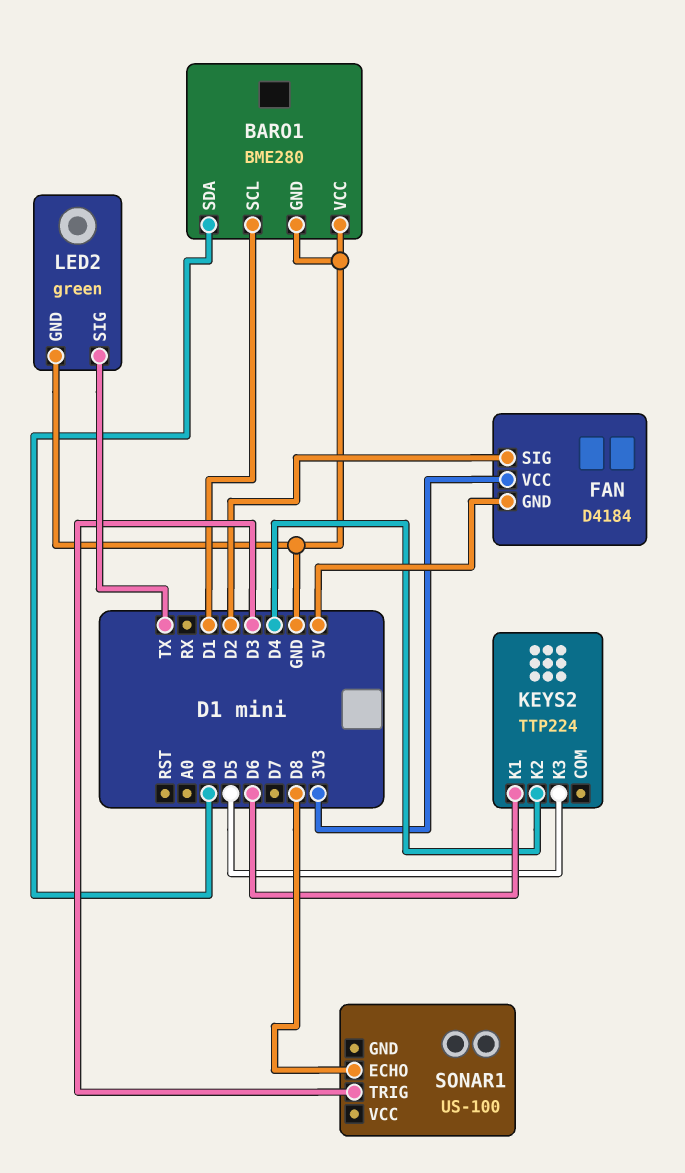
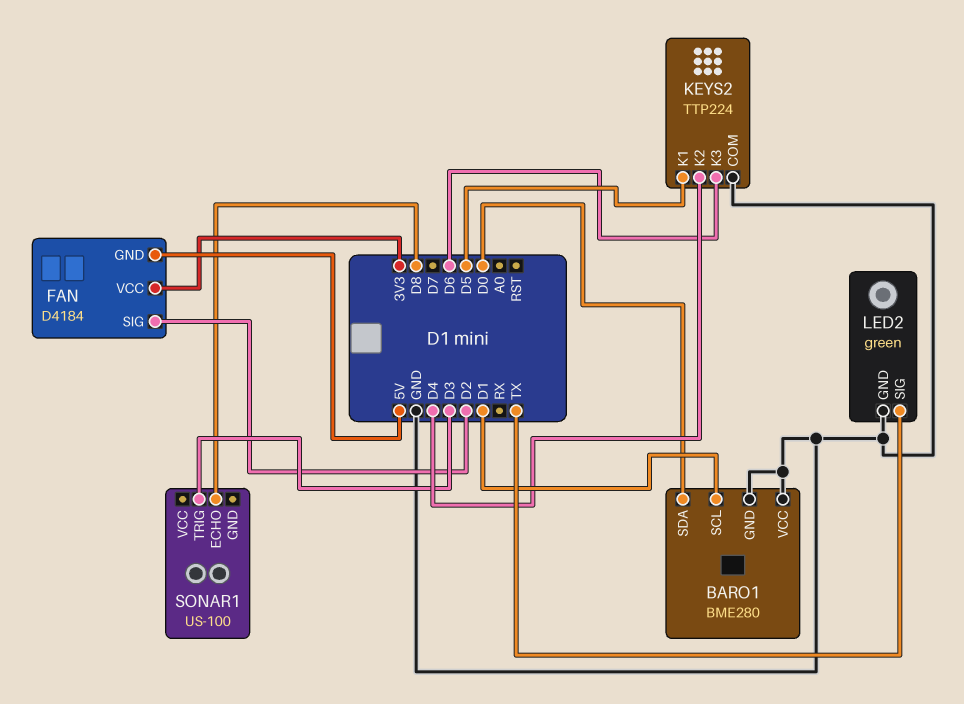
KEYS2 pin COM: none -> GND
KEYS2 pin K1: D6 -> D5
KEYS2 pin K3: D5 -> D6

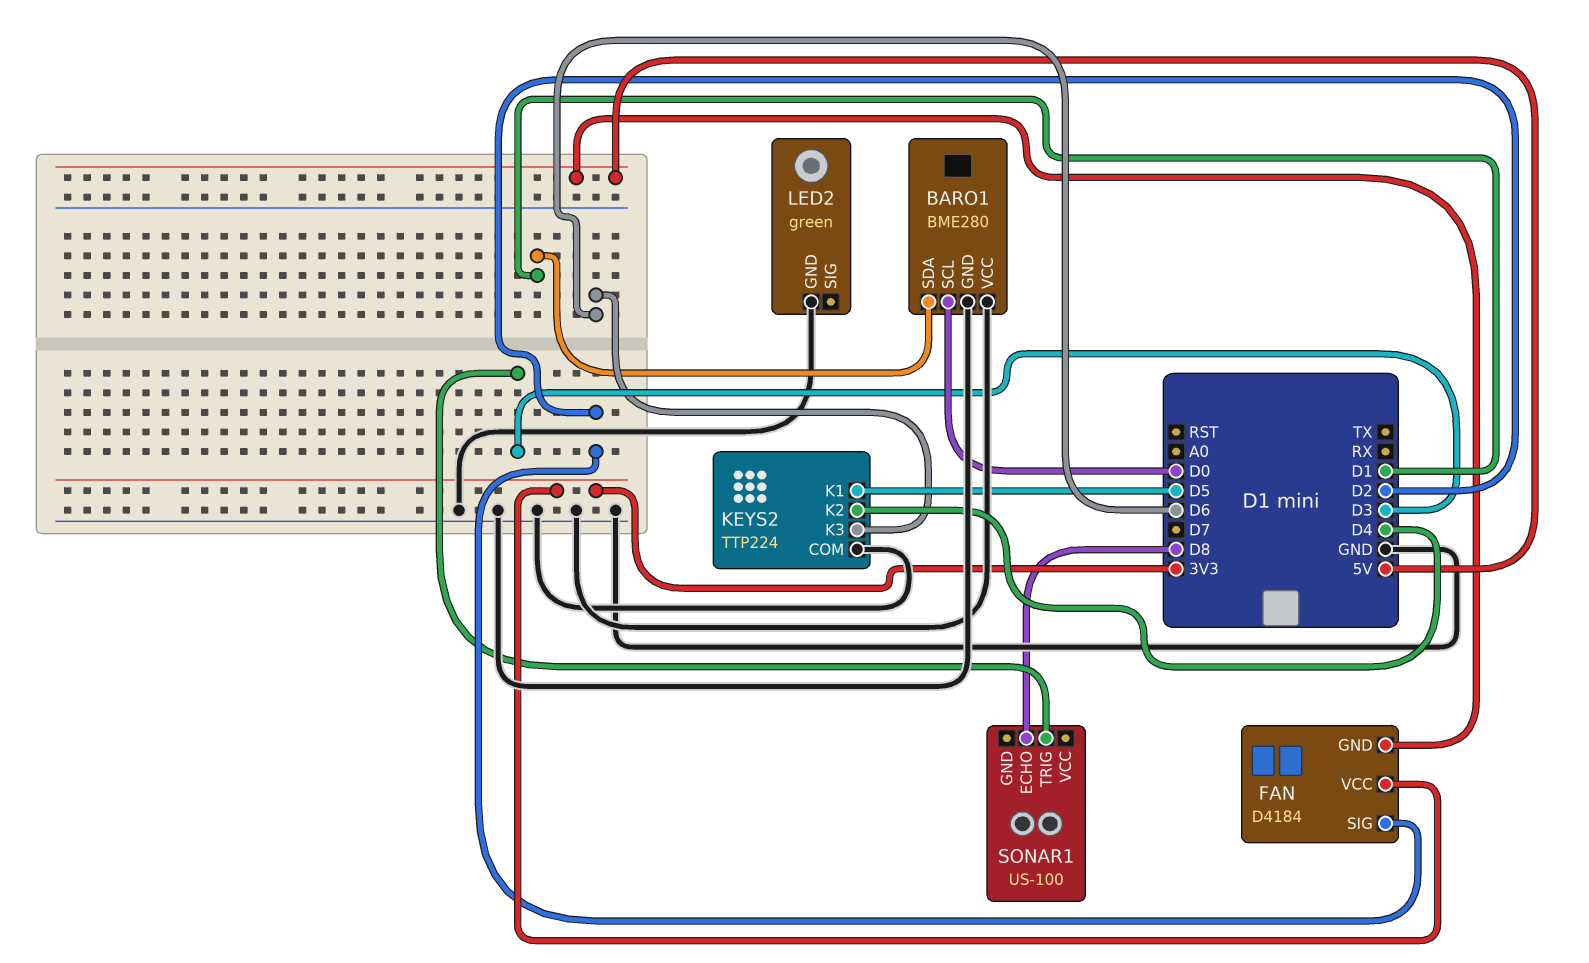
BARO1 pin SCL: D1 -> D0
BARO1 pin SDA: D0 -> D1
LED2 pin SIG: TX -> none

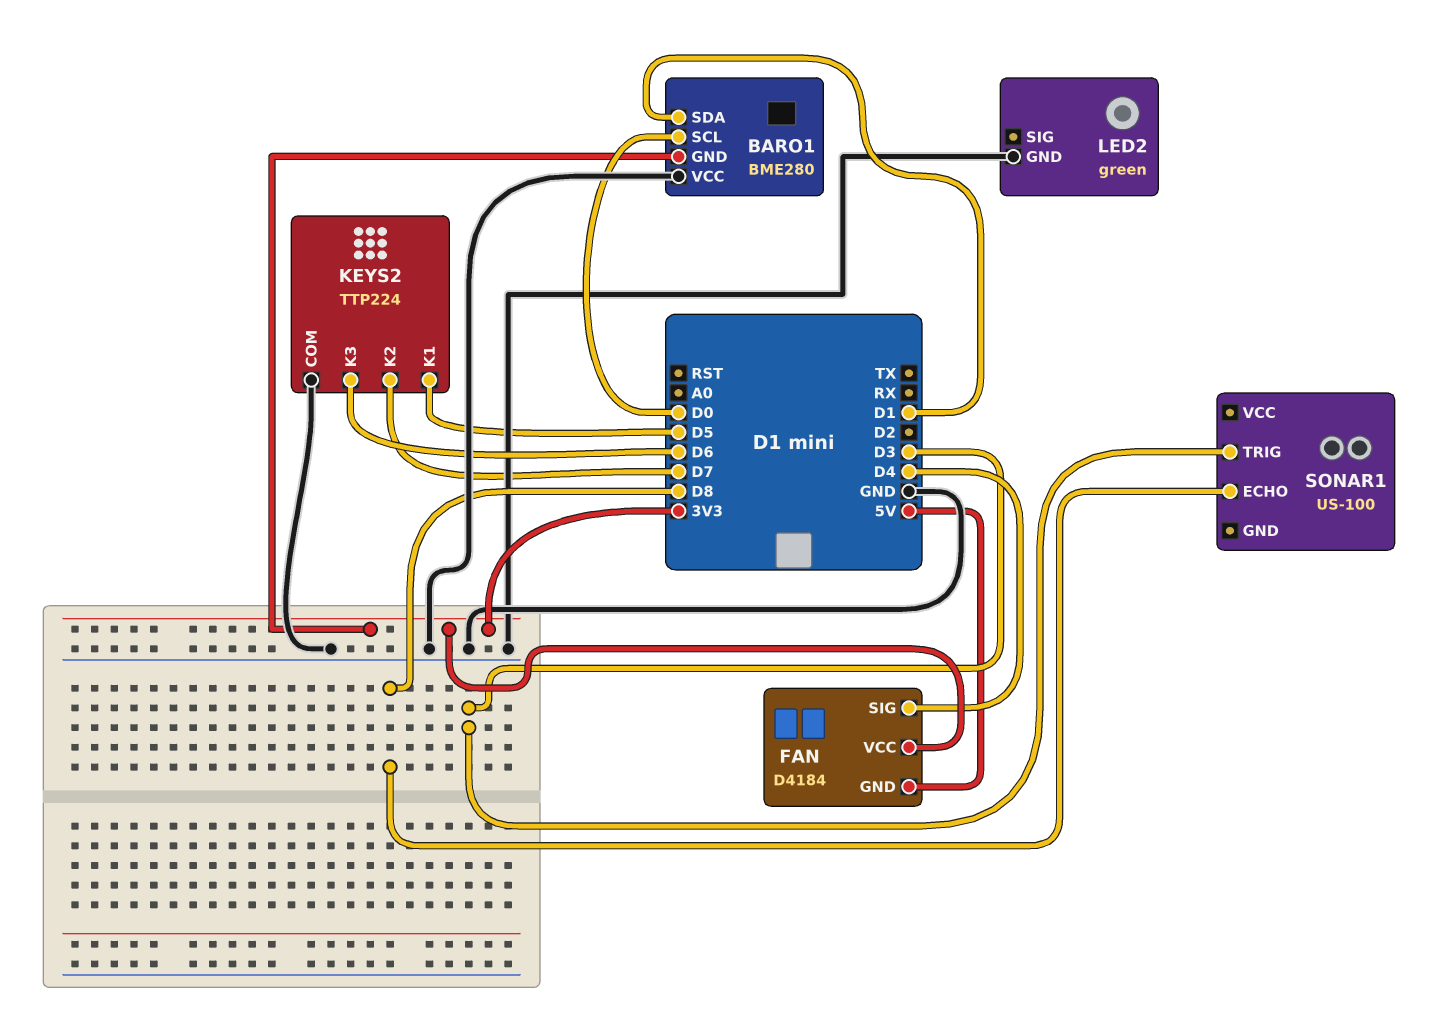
BARO1 pin GND: GND -> 3V3
FAN pin SIG: D2 -> D4
KEYS2 pin K2: D4 -> D7

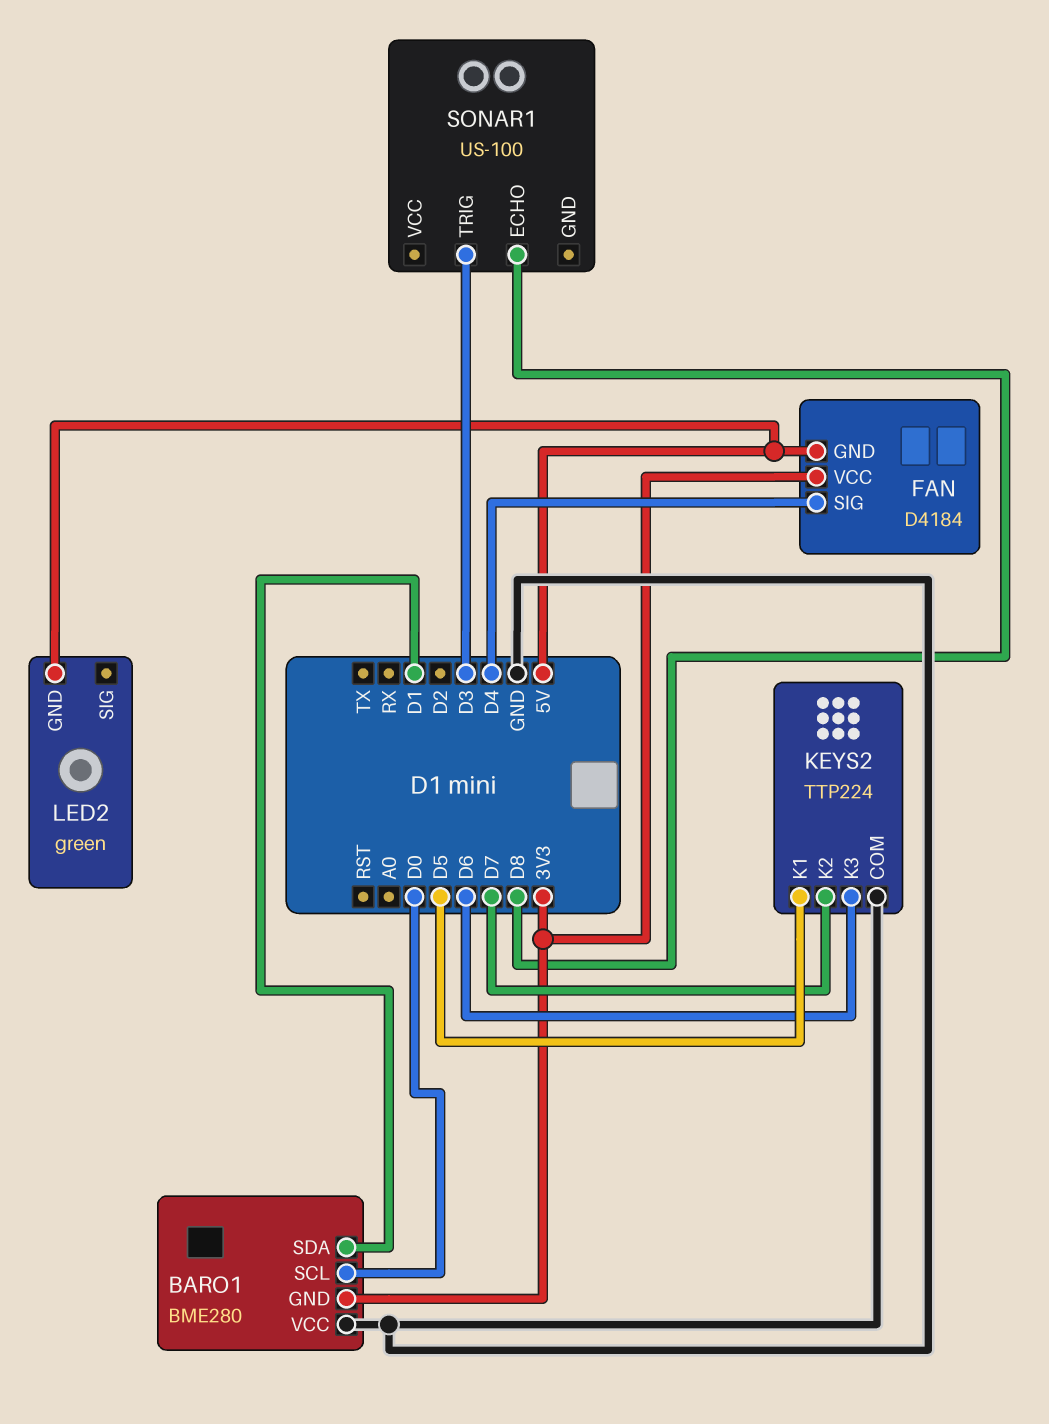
LED2 pin GND: GND -> 5V

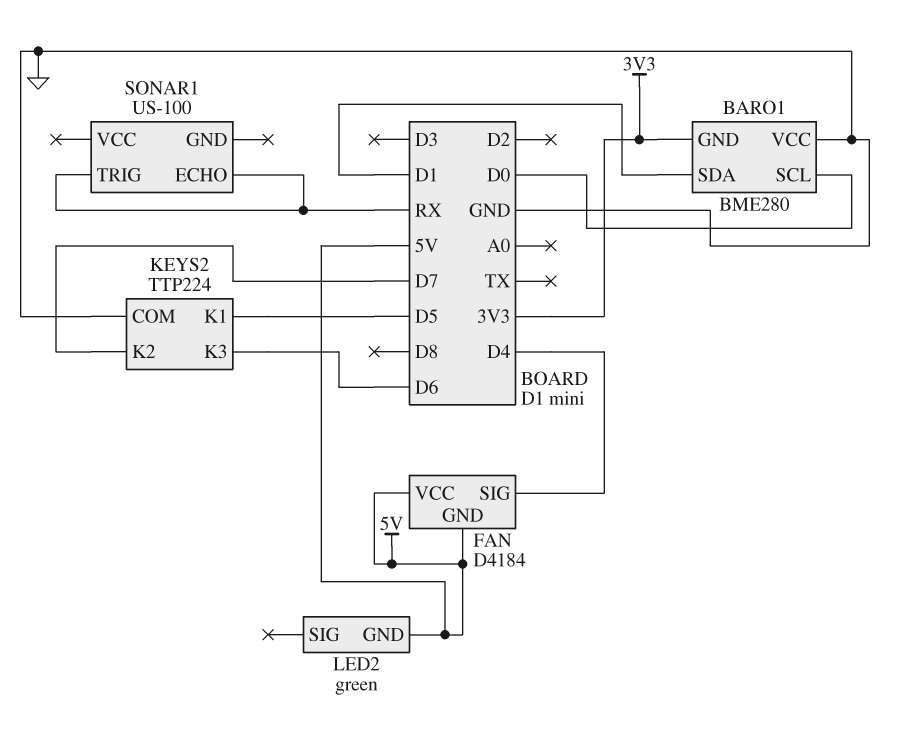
FAN pin VCC: 3V3 -> 5V
SONAR1 pin ECHO: D8 -> RX
SONAR1 pin TRIG: D3 -> RX

